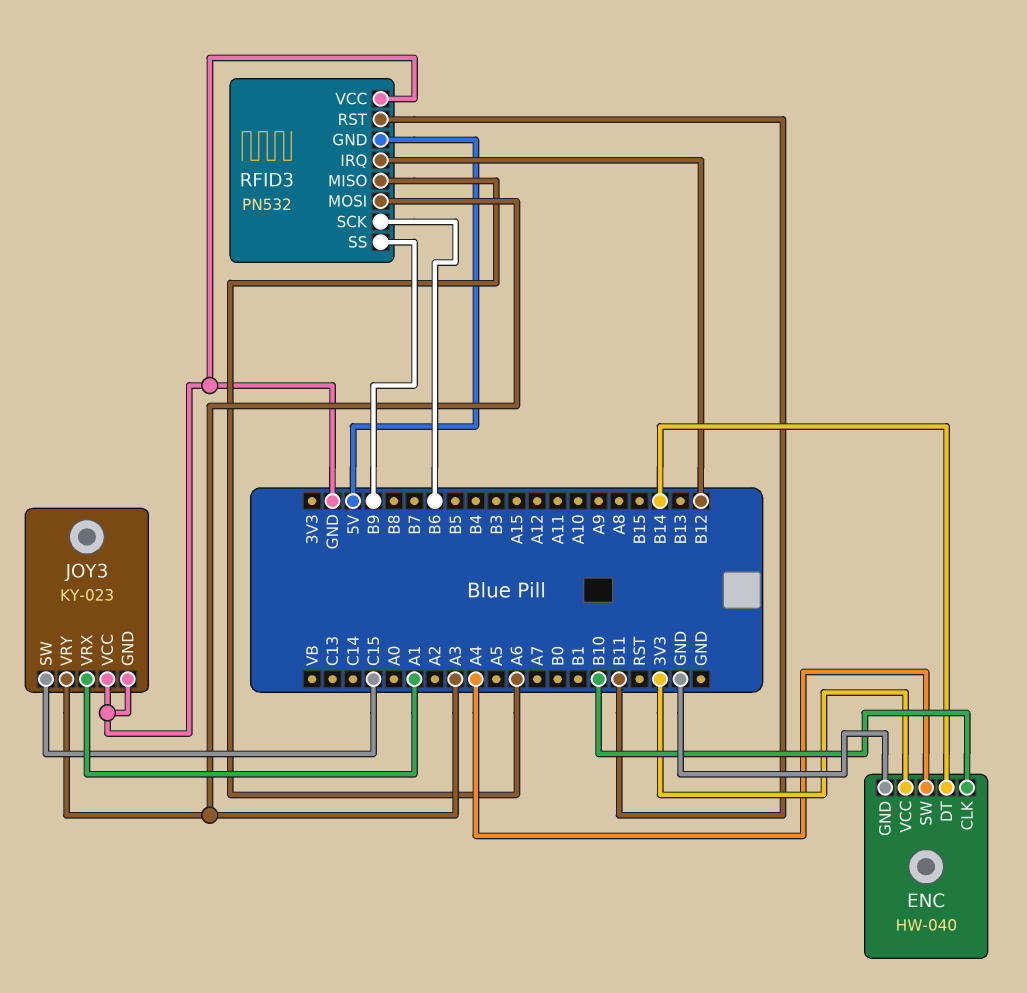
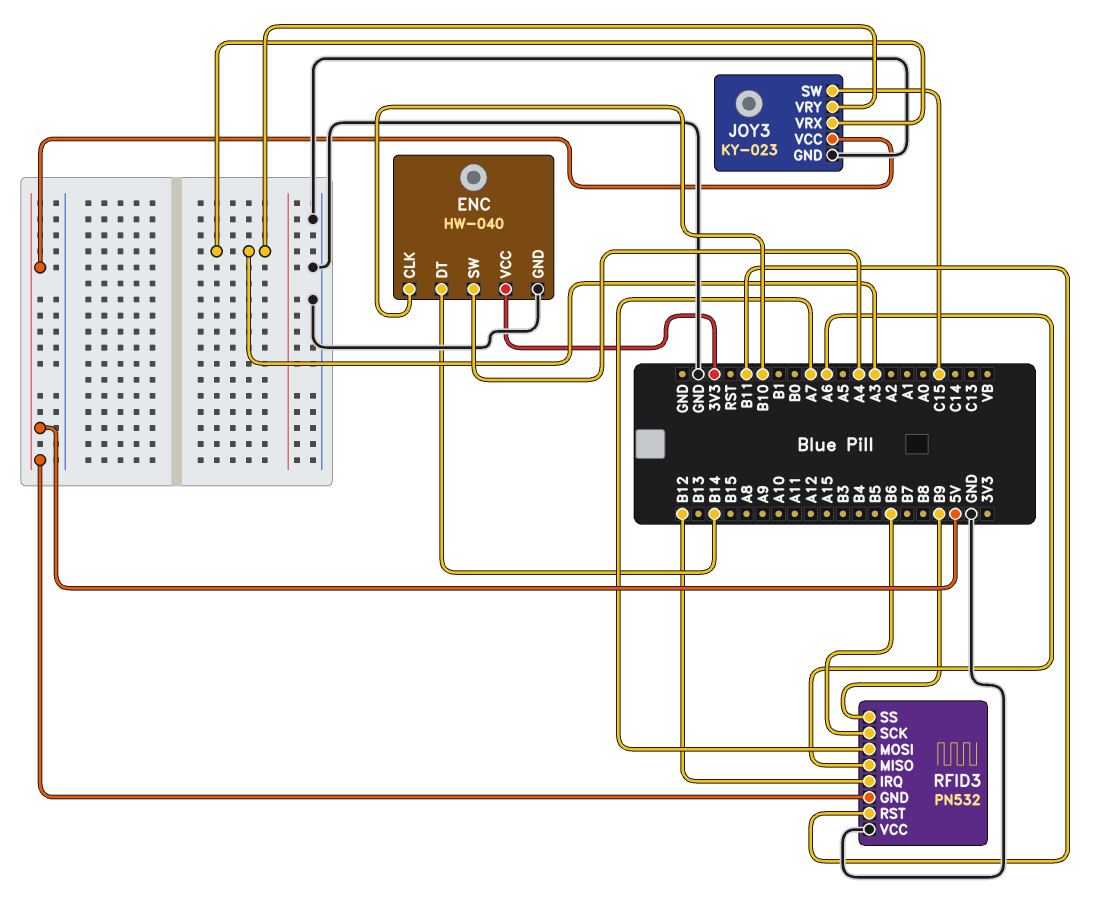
JOY3 pin VCC: GND -> 5V
JOY3 pin VRX: A1 -> A3
RFID3 pin MOSI: A3 -> A7

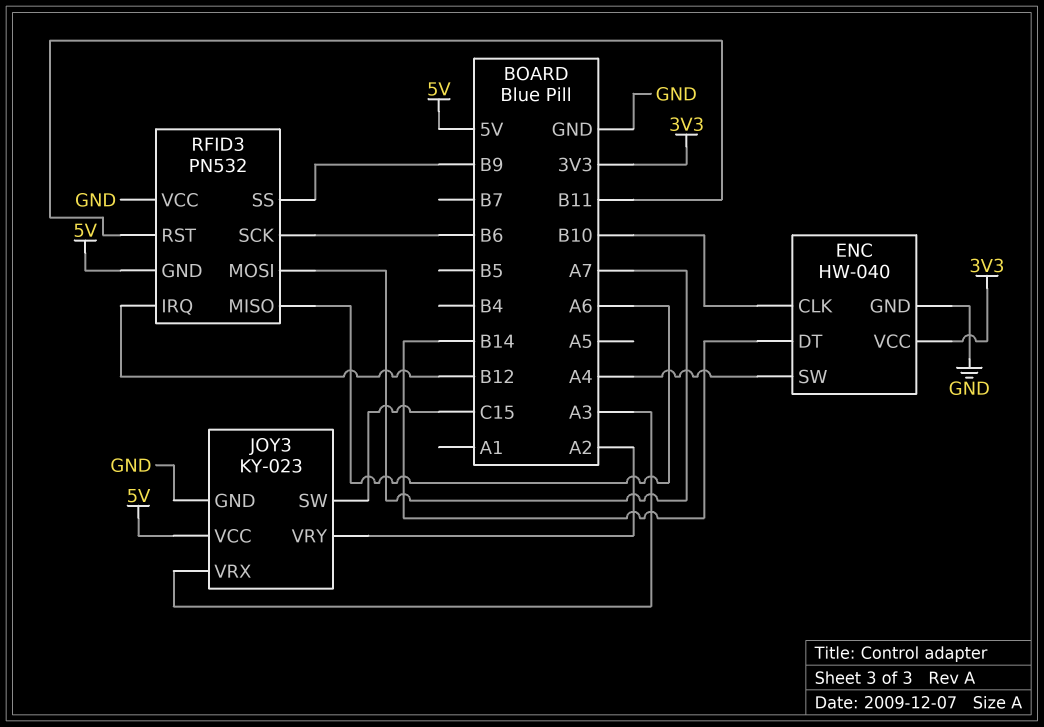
JOY3 pin VRY: A3 -> A2

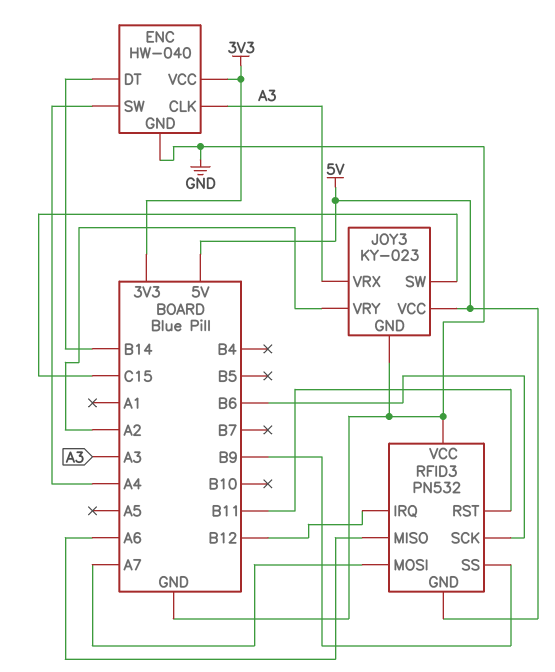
ENC pin CLK: B10 -> A3

